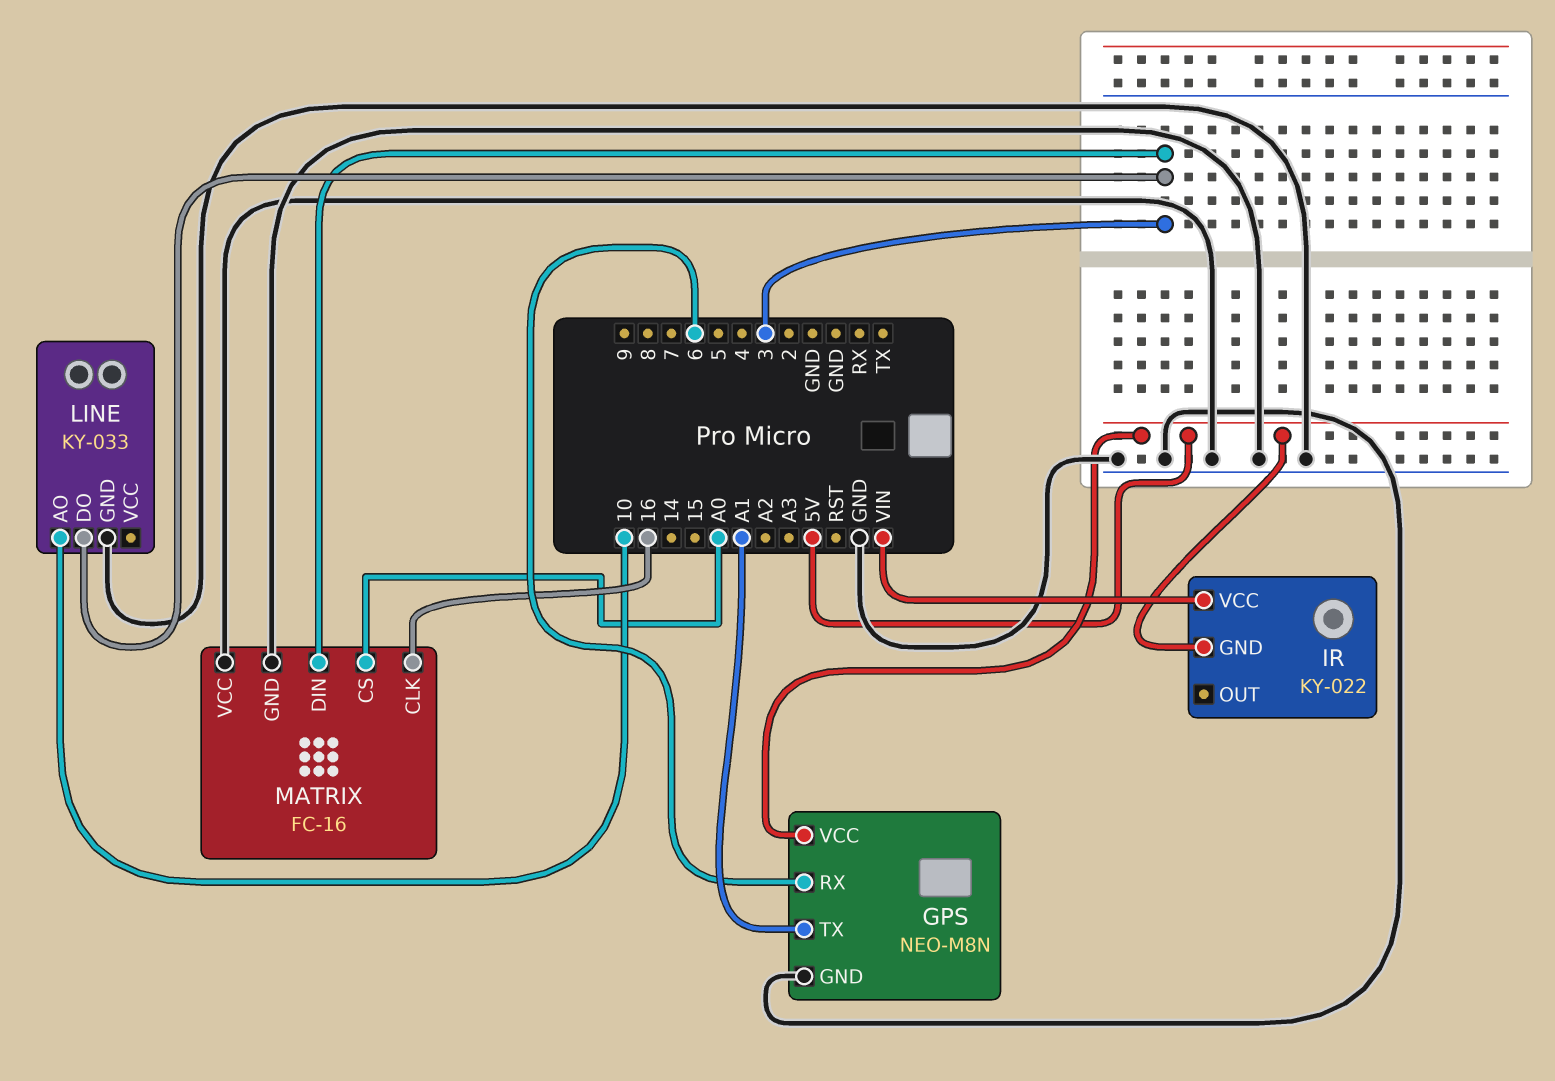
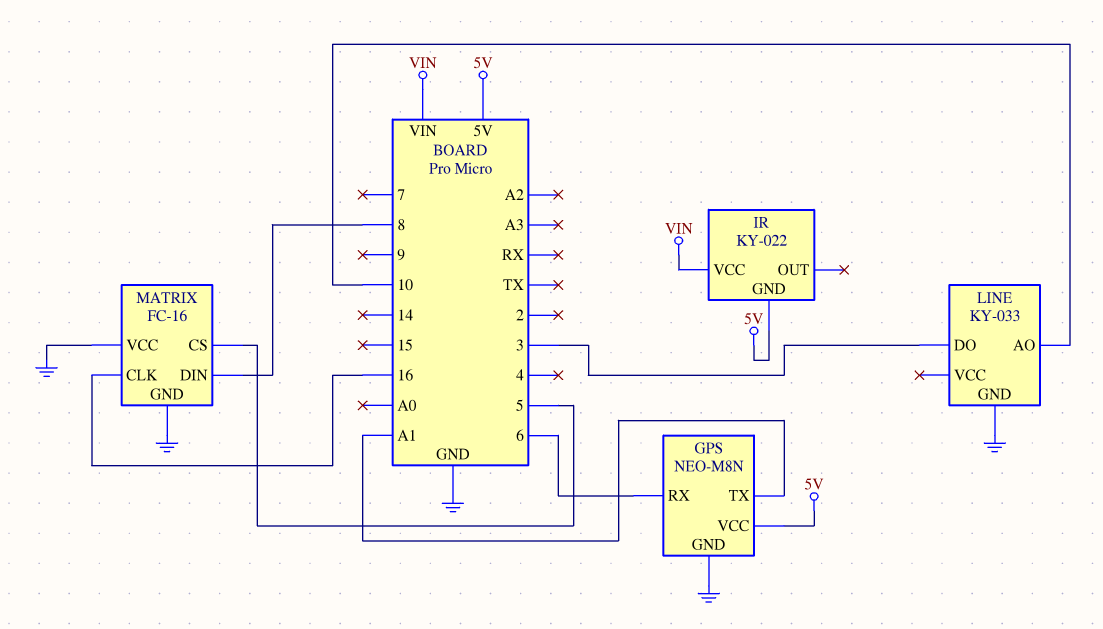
MATRIX pin CS: A0 -> 5
MATRIX pin DIN: 3 -> 8

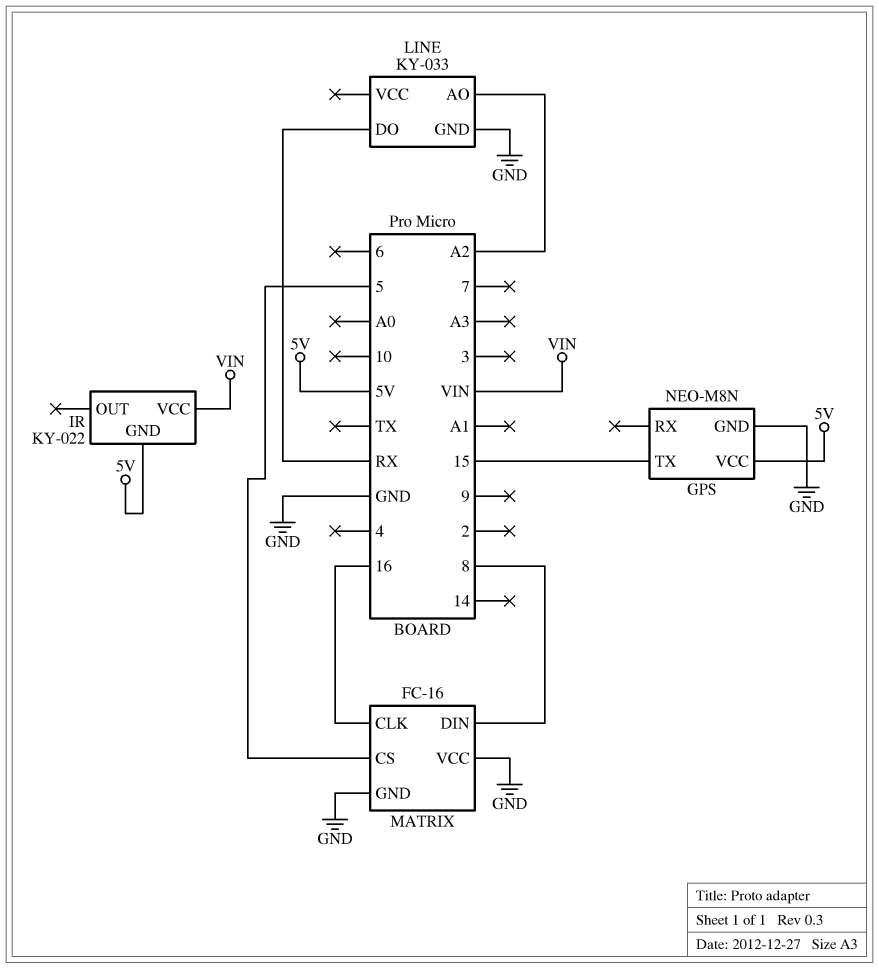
GPS pin RX: 6 -> none
GPS pin TX: A1 -> 15
LINE pin AO: 10 -> A2
LINE pin DO: 3 -> RX

